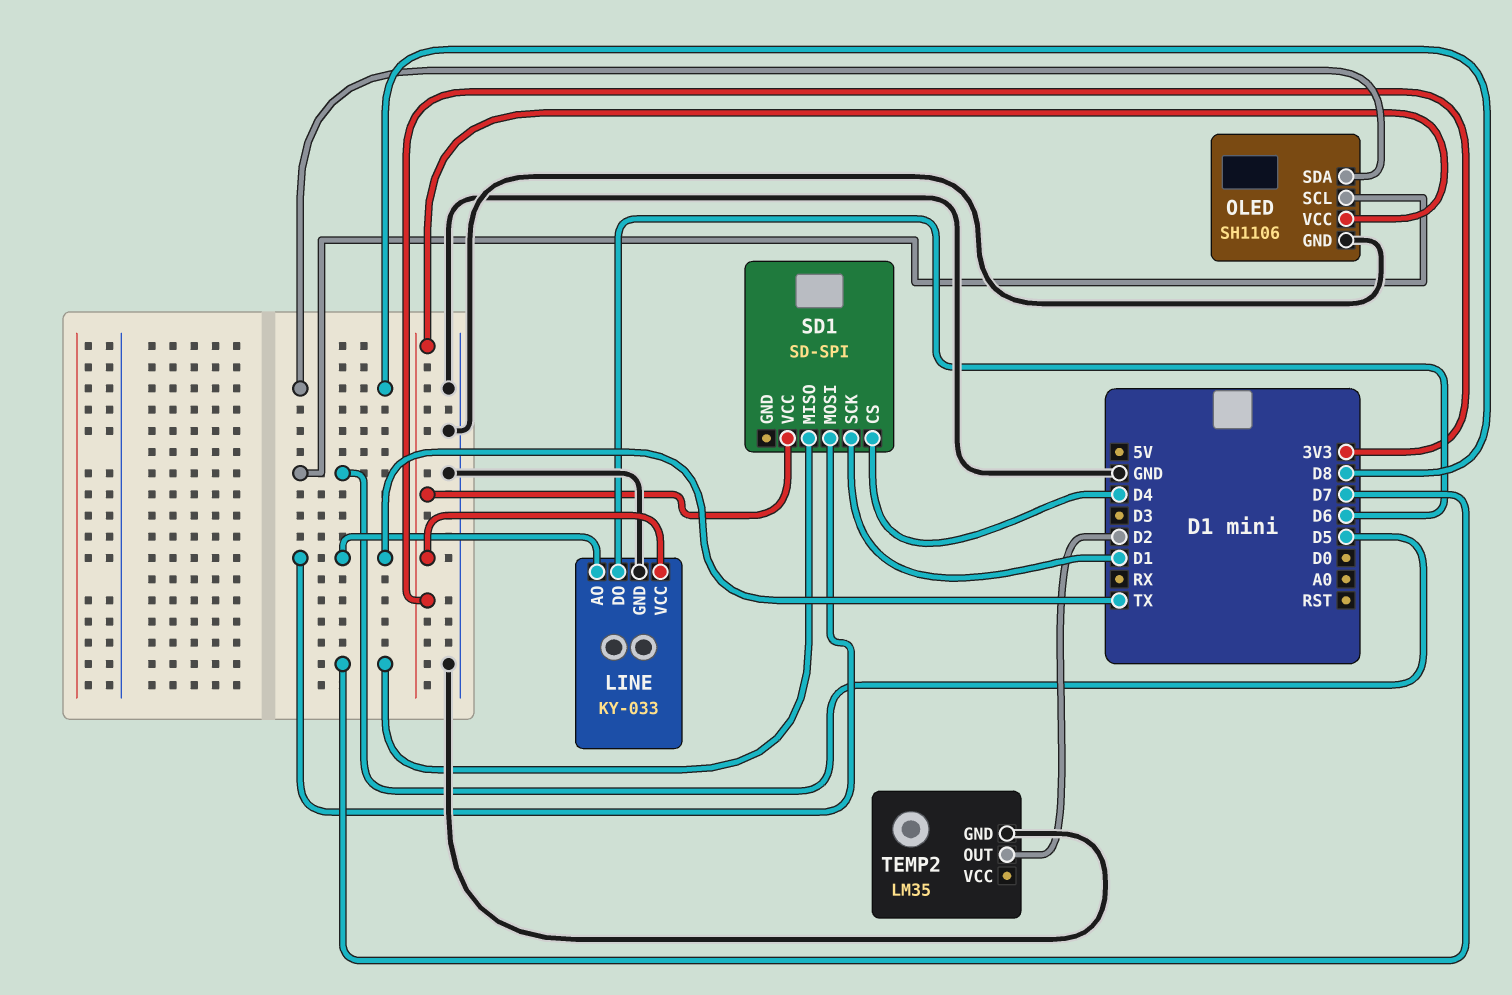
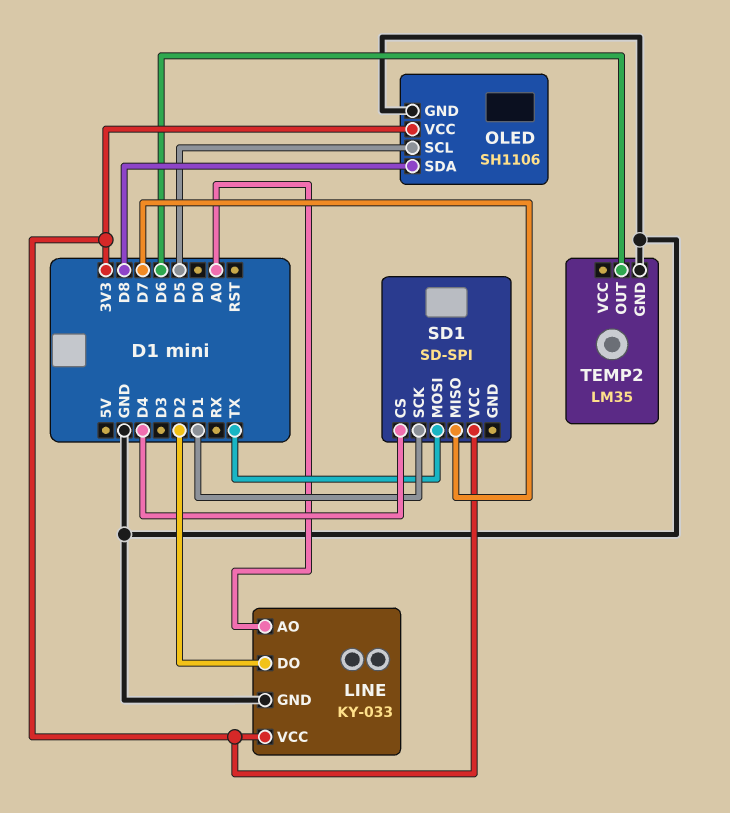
LINE pin AO: TX -> A0
LINE pin DO: D6 -> D2
TEMP2 pin OUT: D2 -> D6

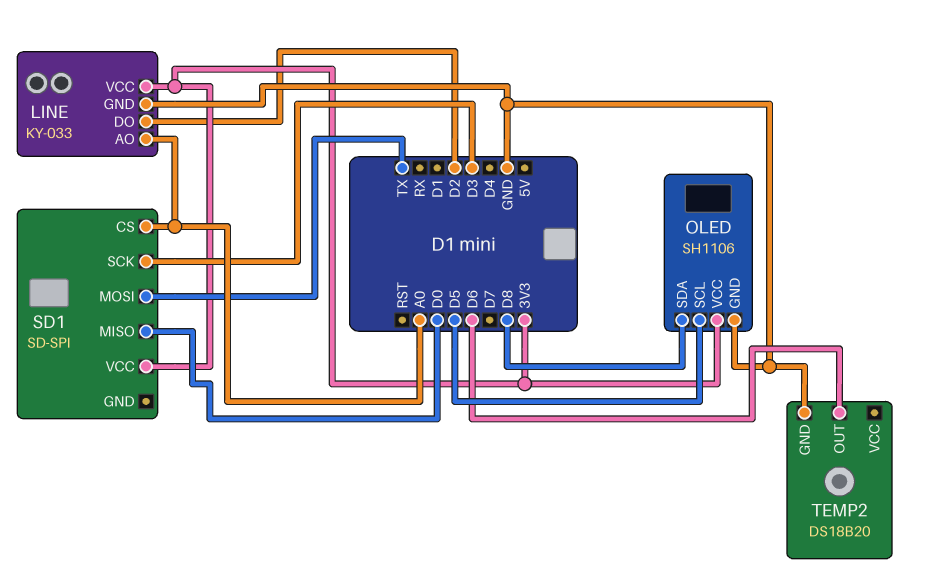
SD1 pin CS: D4 -> A0
SD1 pin MISO: D7 -> D0
SD1 pin SCK: D1 -> D3
TEMP2: LM35 -> DS18B20

